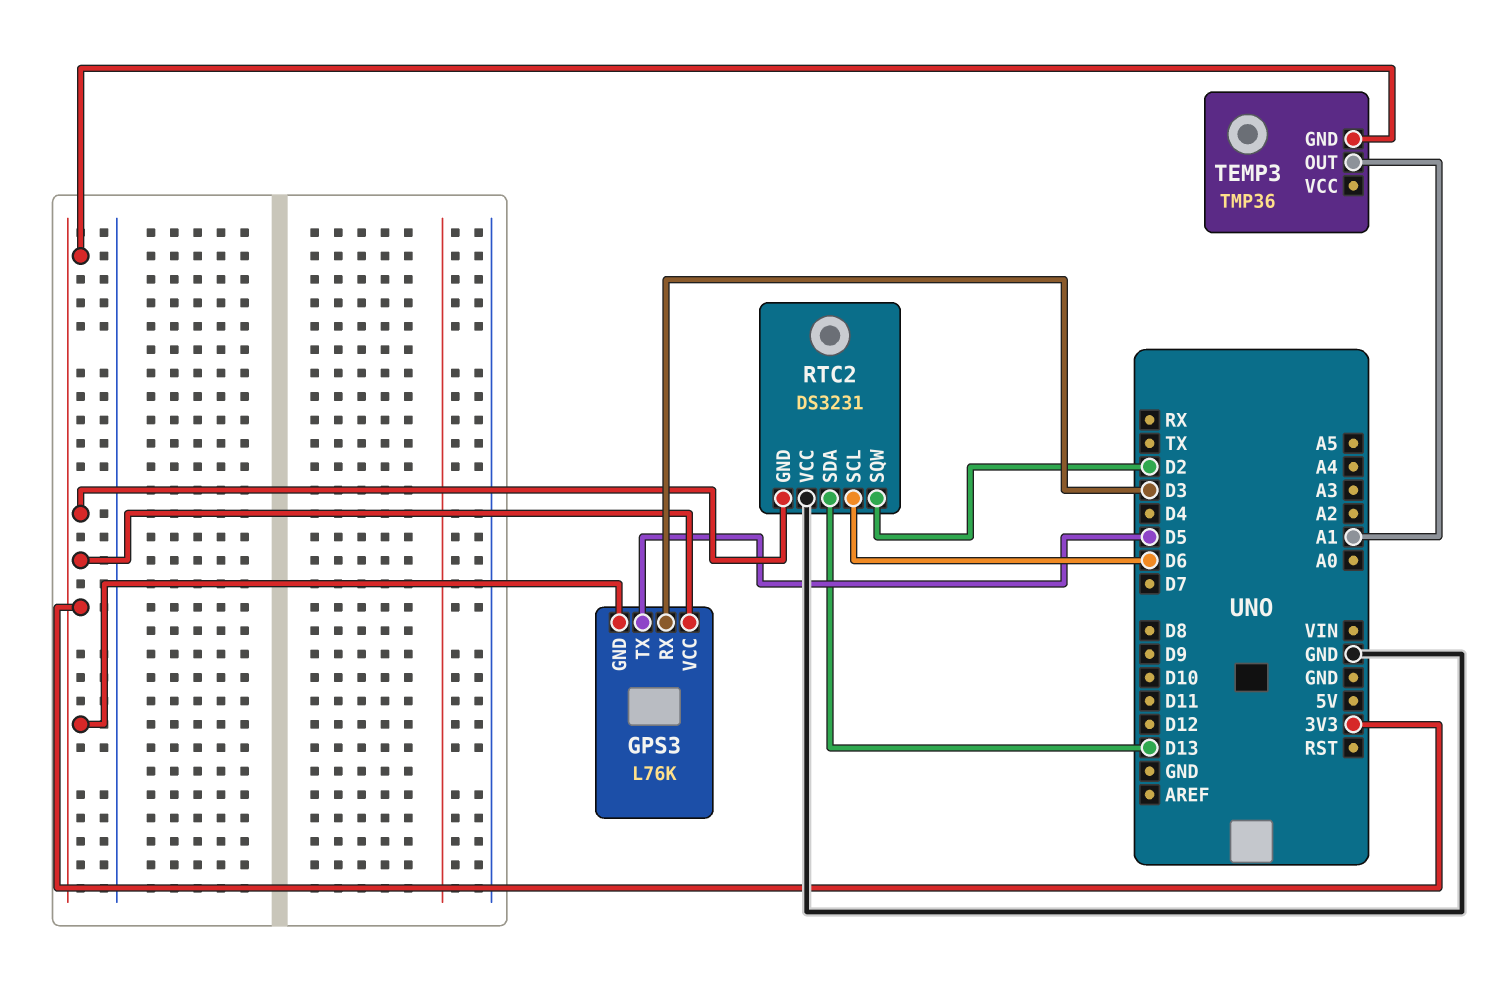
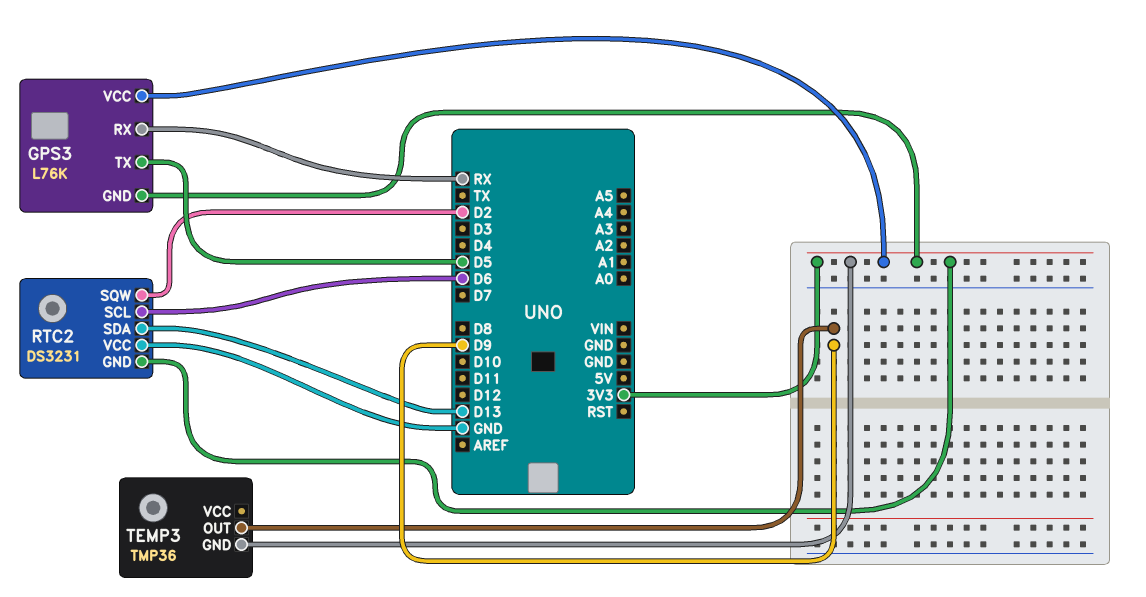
GPS3 pin RX: D3 -> RX
TEMP3 pin OUT: A1 -> D9

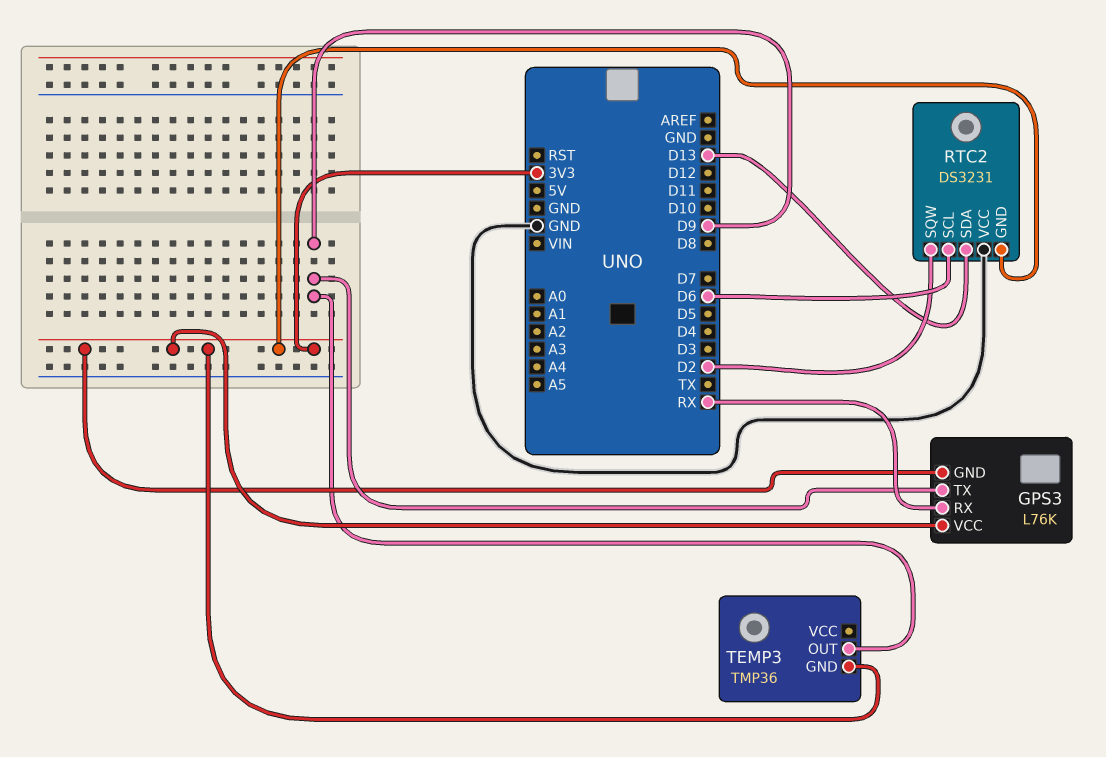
GPS3 pin TX: D5 -> D9

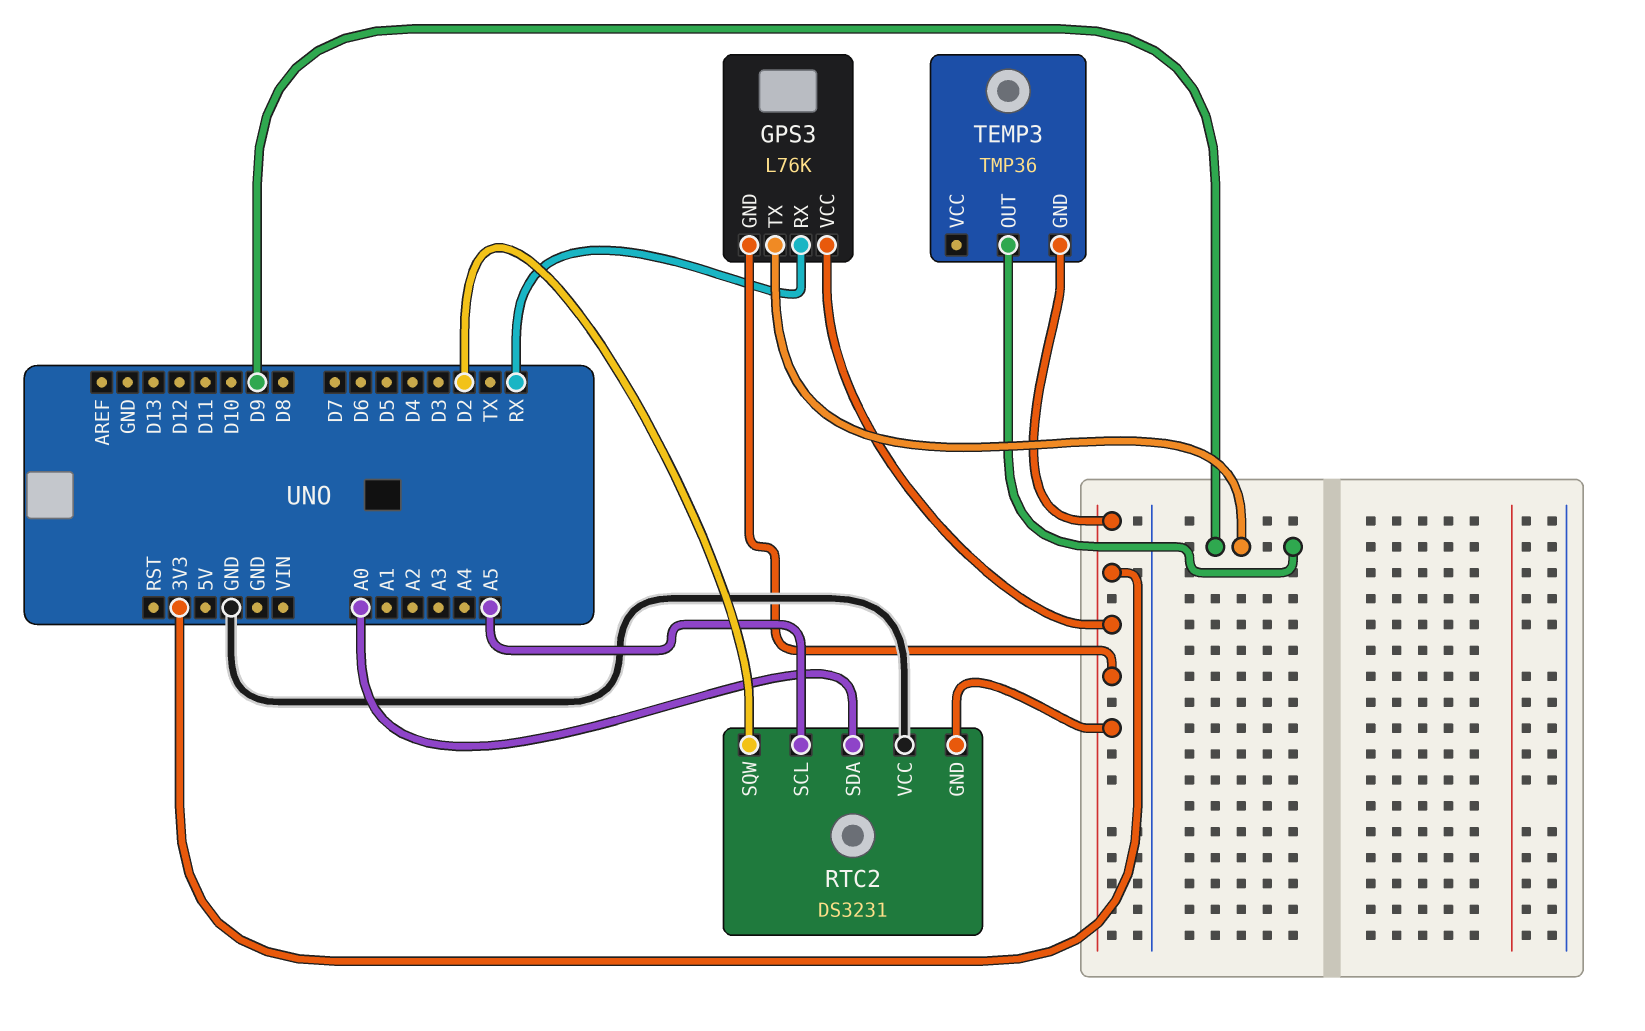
RTC2 pin SCL: D6 -> A5
RTC2 pin SDA: D13 -> A0

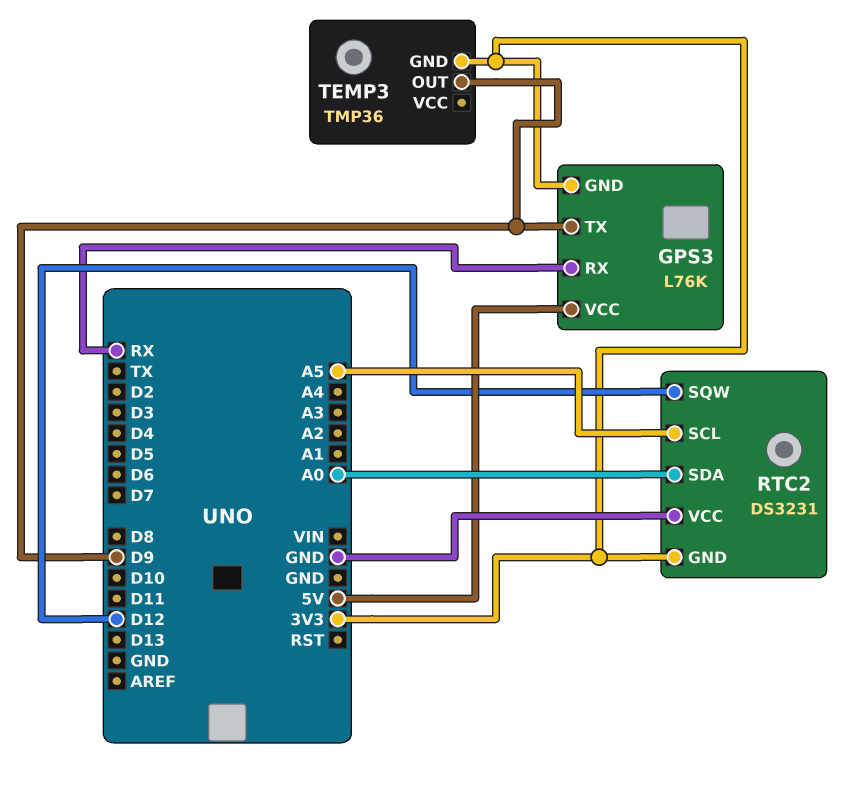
GPS3 pin VCC: 3V3 -> 5V
RTC2 pin SQW: D2 -> D12

